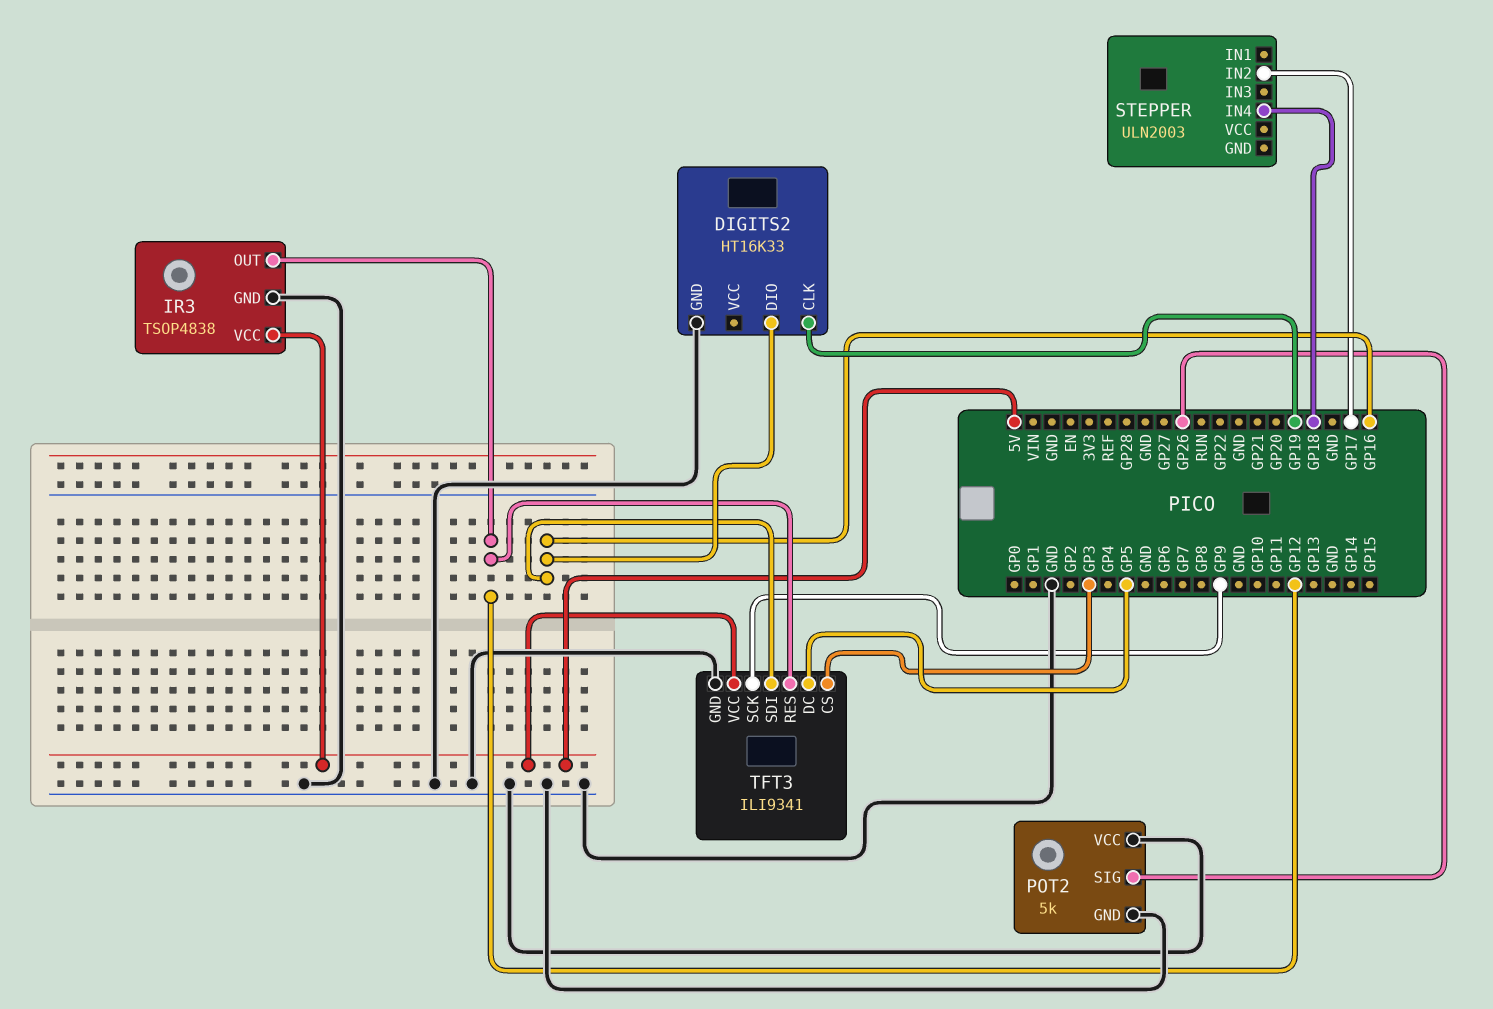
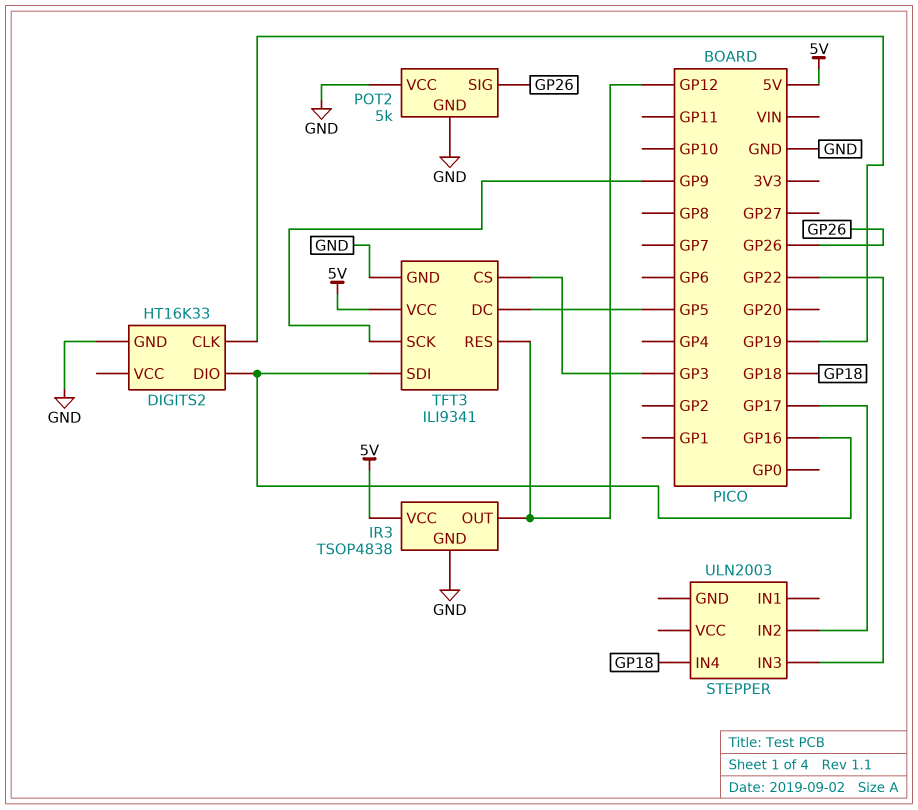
STEPPER pin IN3: none -> GP22

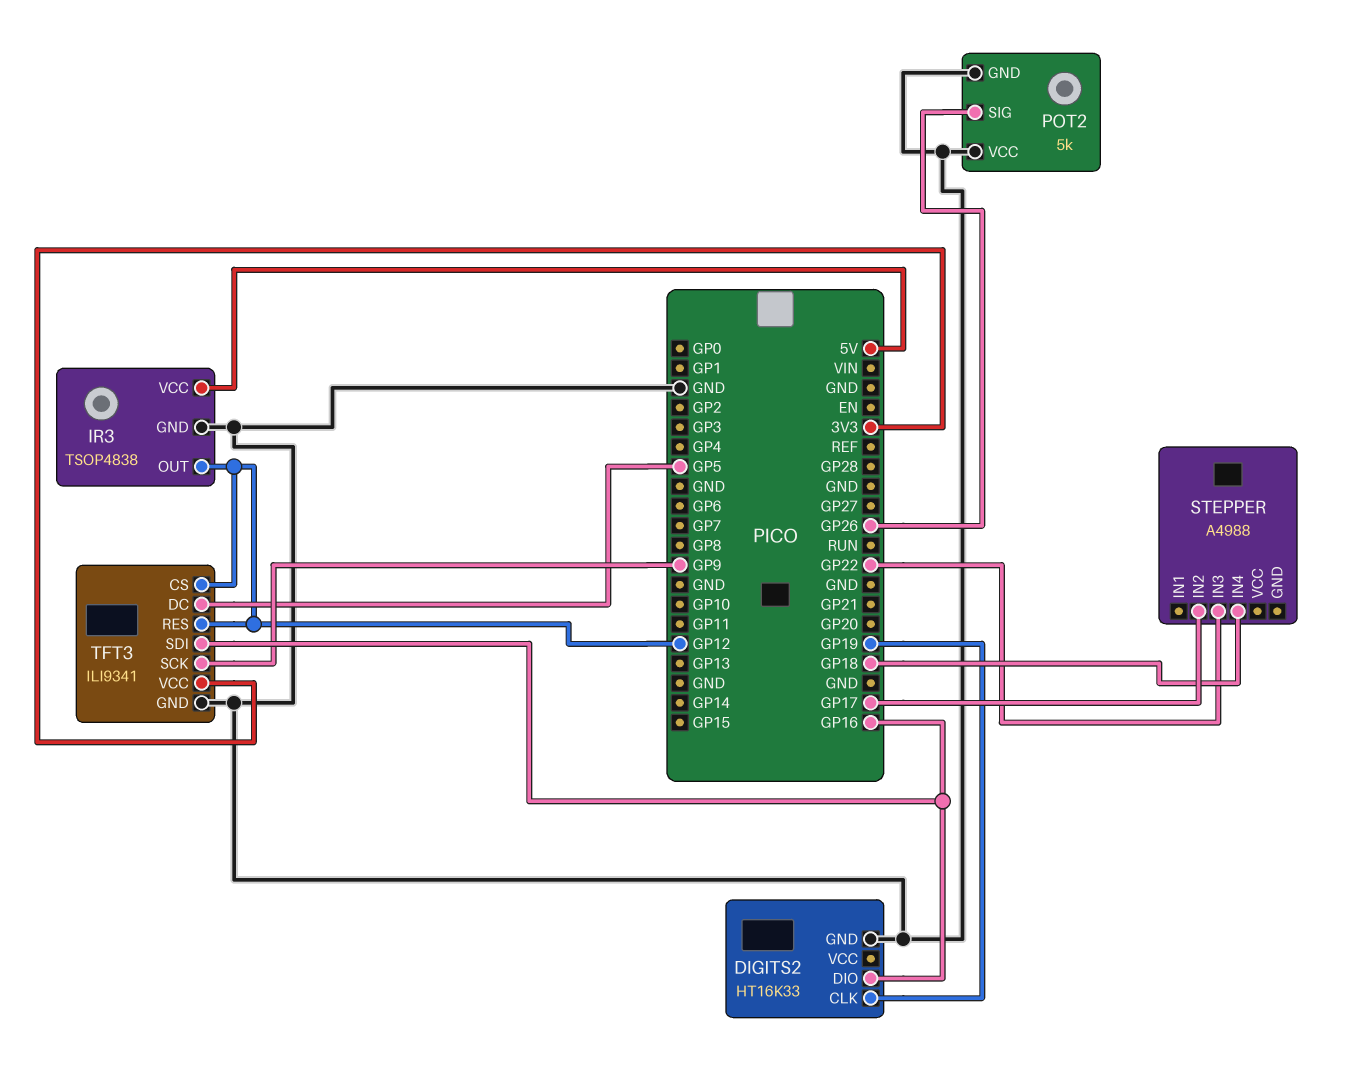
STEPPER: ULN2003 -> A4988
TFT3 pin CS: GP3 -> GP12
TFT3 pin VCC: 5V -> 3V3

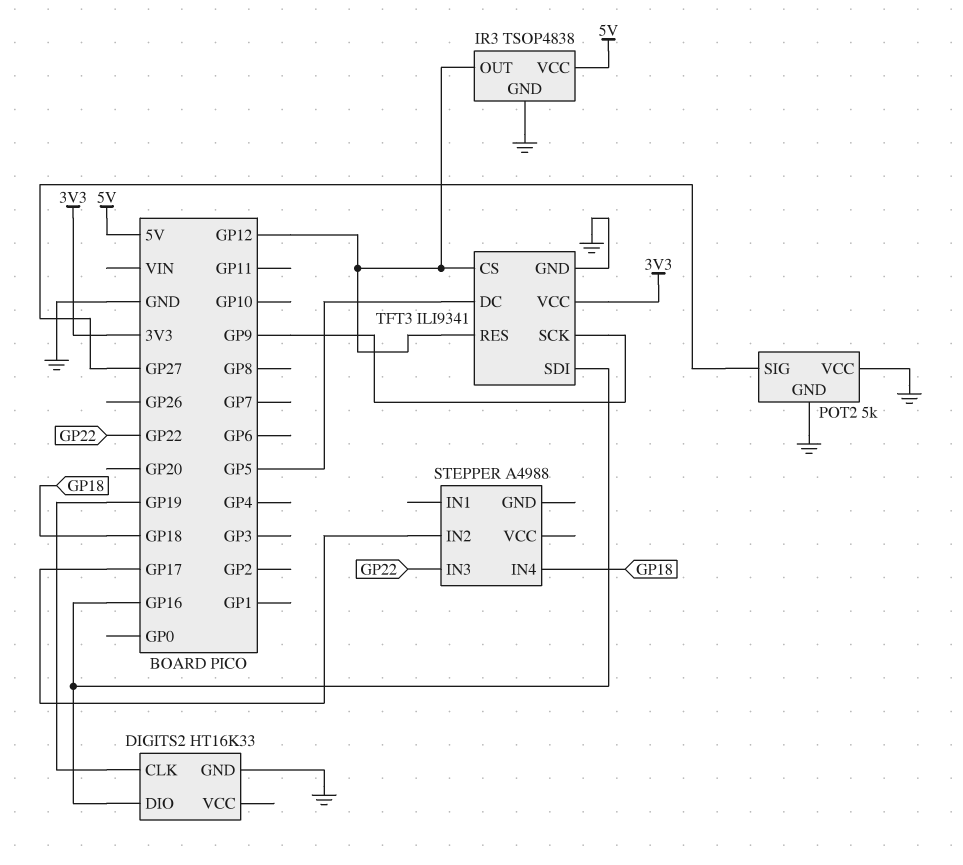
POT2 pin SIG: GP26 -> GP27

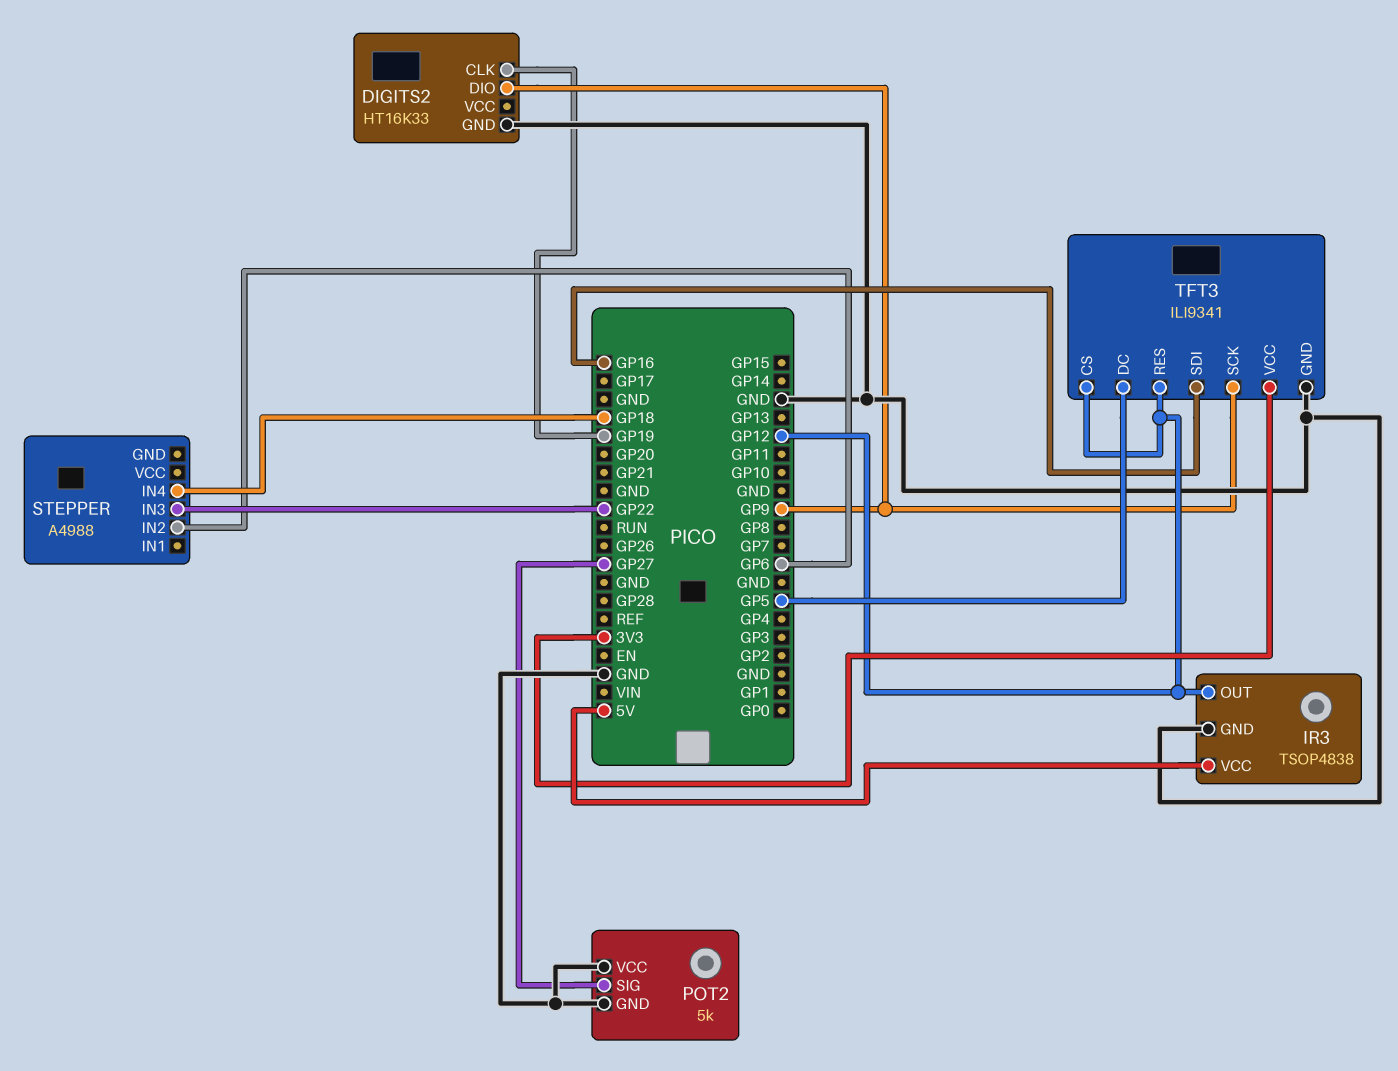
DIGITS2 pin DIO: GP16 -> GP9
STEPPER pin IN2: GP17 -> GP6

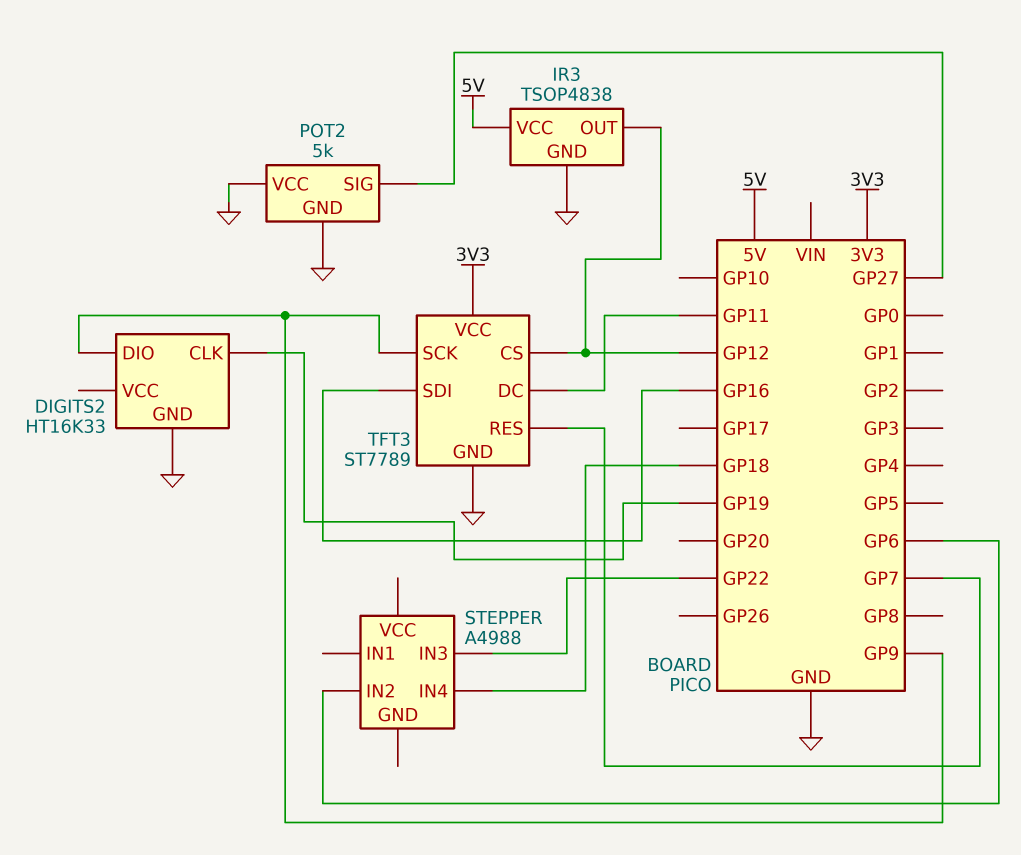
TFT3: ILI9341 -> ST7789
TFT3 pin DC: GP5 -> GP11
TFT3 pin RES: GP12 -> GP7

